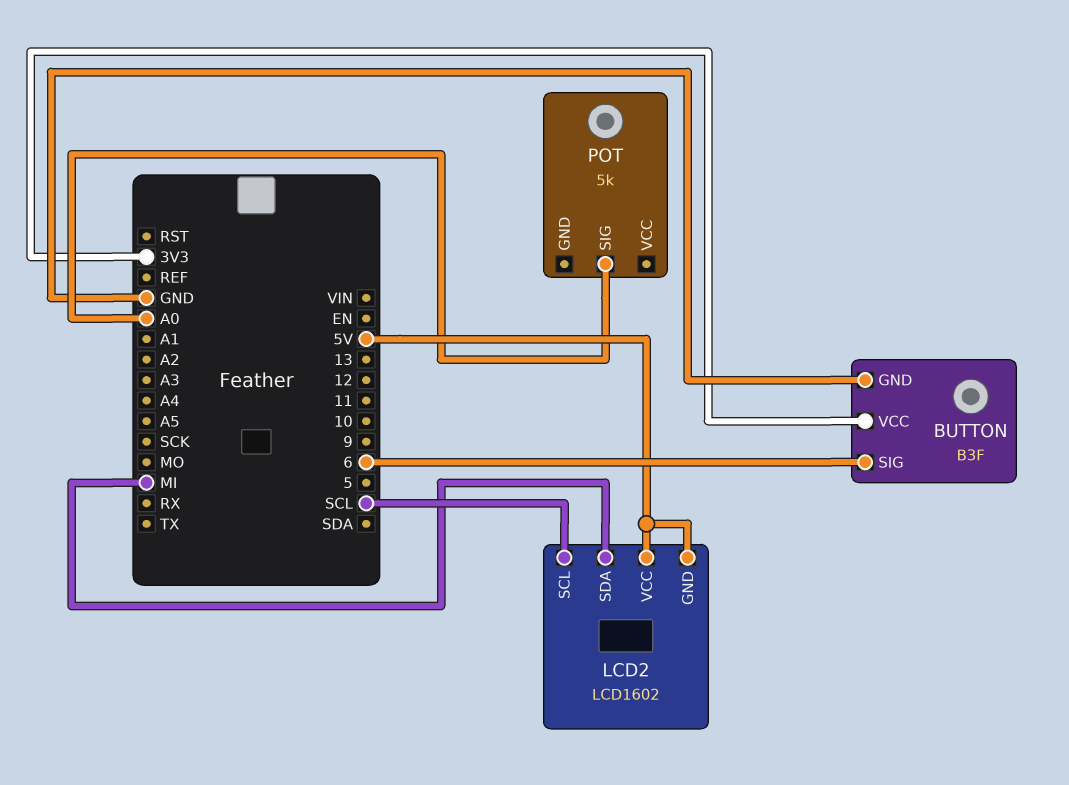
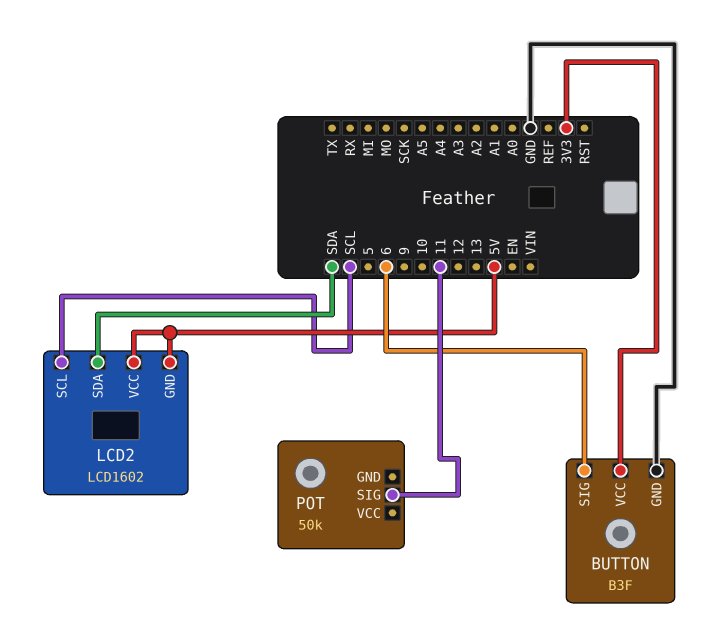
LCD2 pin SDA: MI -> SDA
POT: 5k -> 50k
POT pin SIG: A0 -> 11

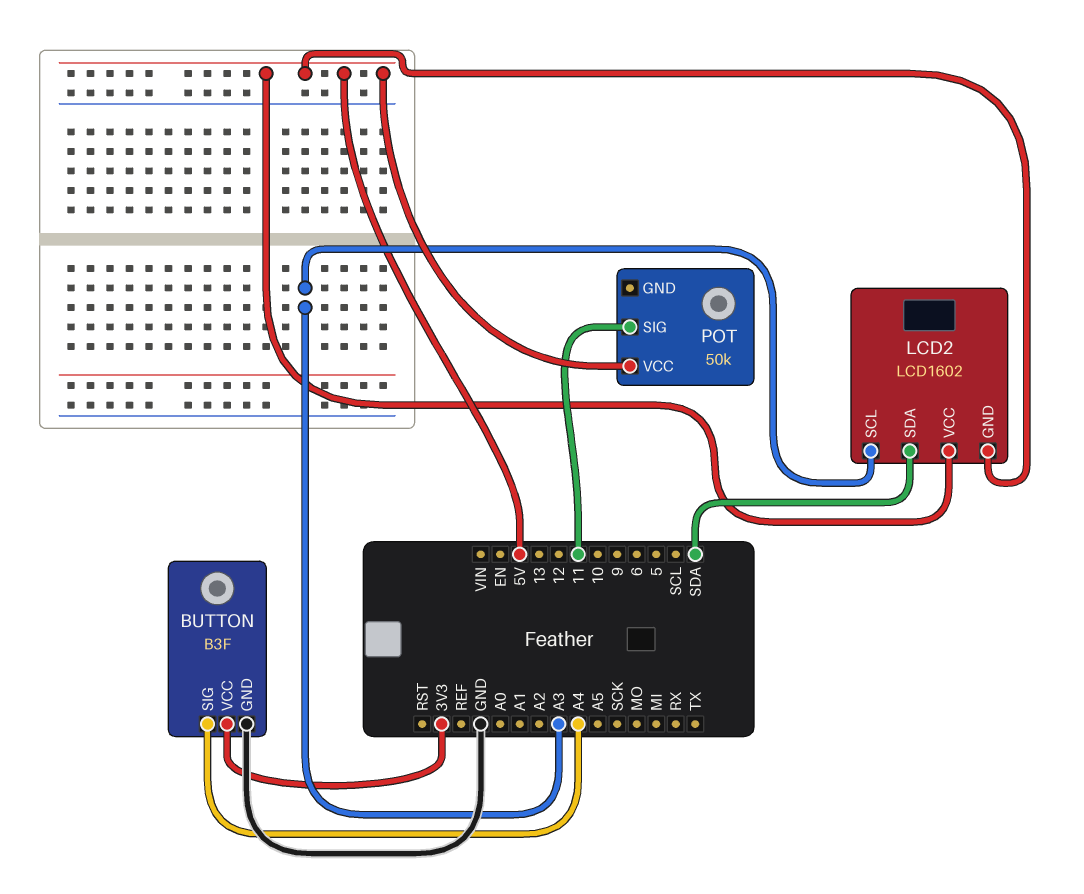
BUTTON pin SIG: 6 -> A4
LCD2 pin SCL: SCL -> A3
POT pin VCC: none -> 5V

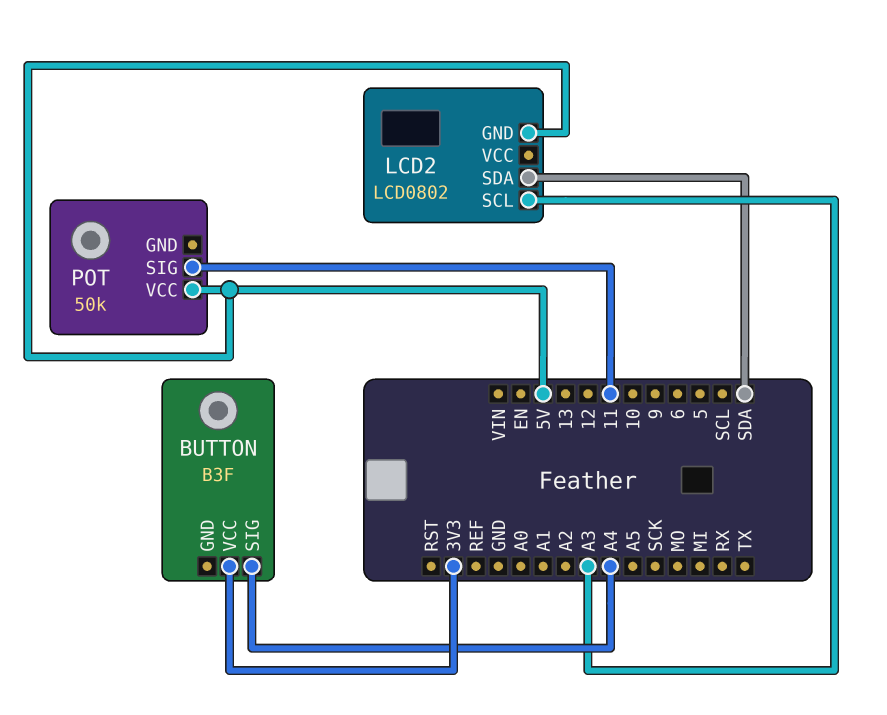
BUTTON pin GND: GND -> none
LCD2: LCD1602 -> LCD0802
LCD2 pin VCC: 5V -> none

